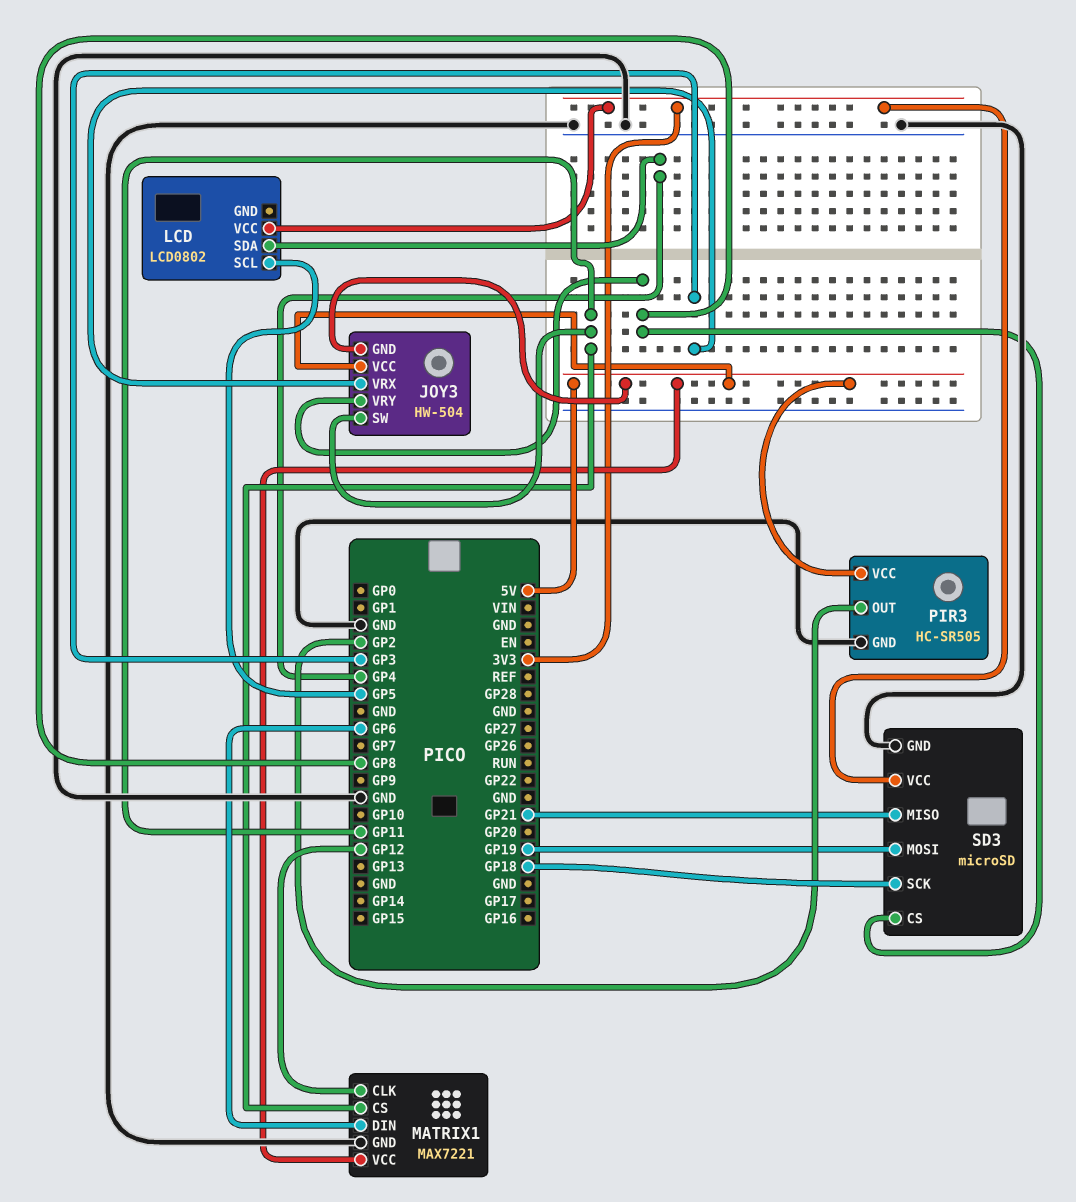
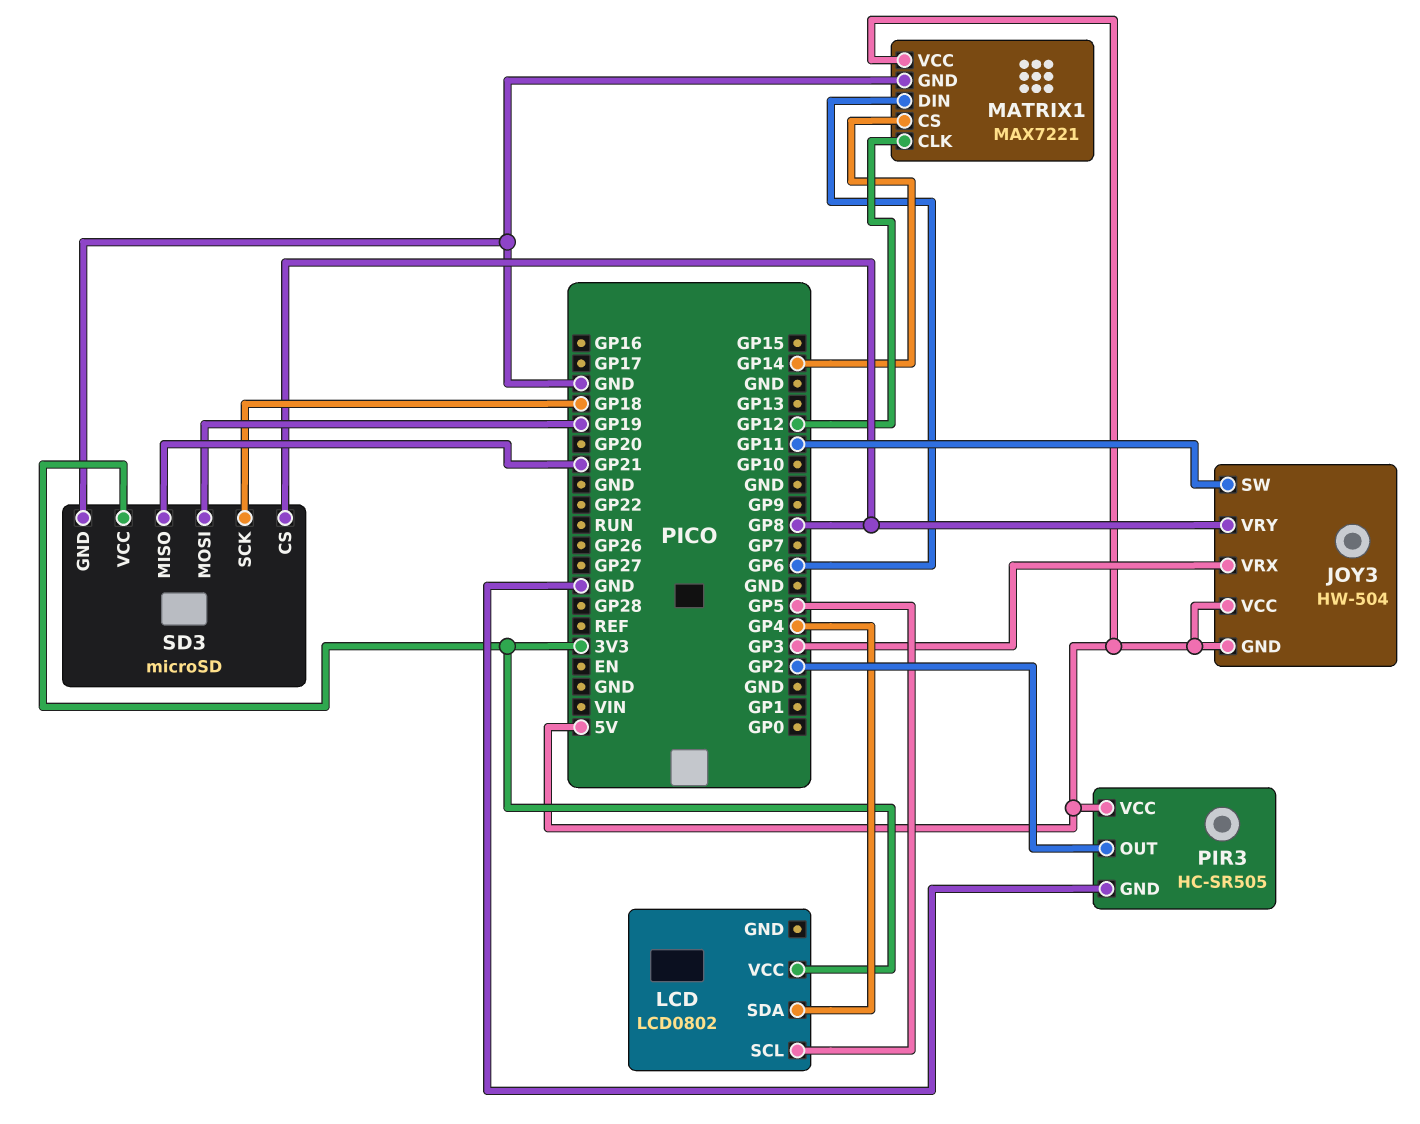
MATRIX1 pin CS: GP11 -> GP14

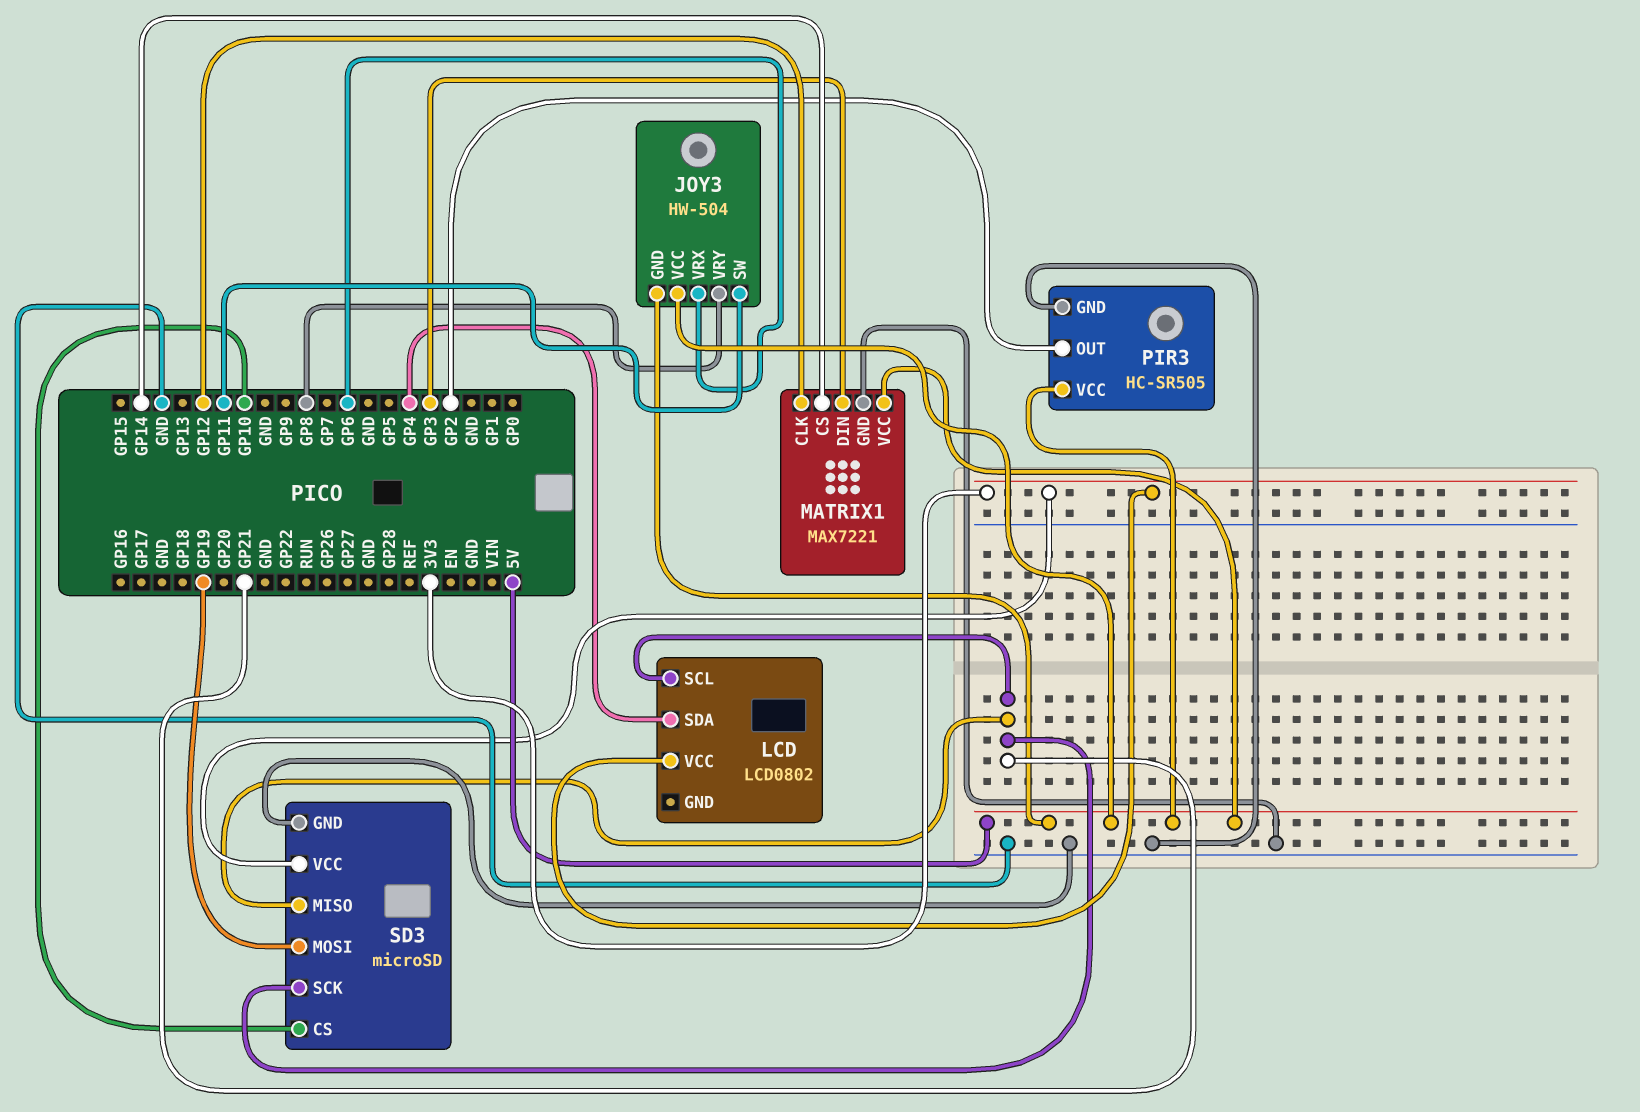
JOY3 pin VRX: GP3 -> GP6
LCD pin SCL: GP5 -> GP21
MATRIX1 pin DIN: GP6 -> GP3
SD3 pin CS: GP8 -> GP10
SD3 pin SCK: GP18 -> GP21

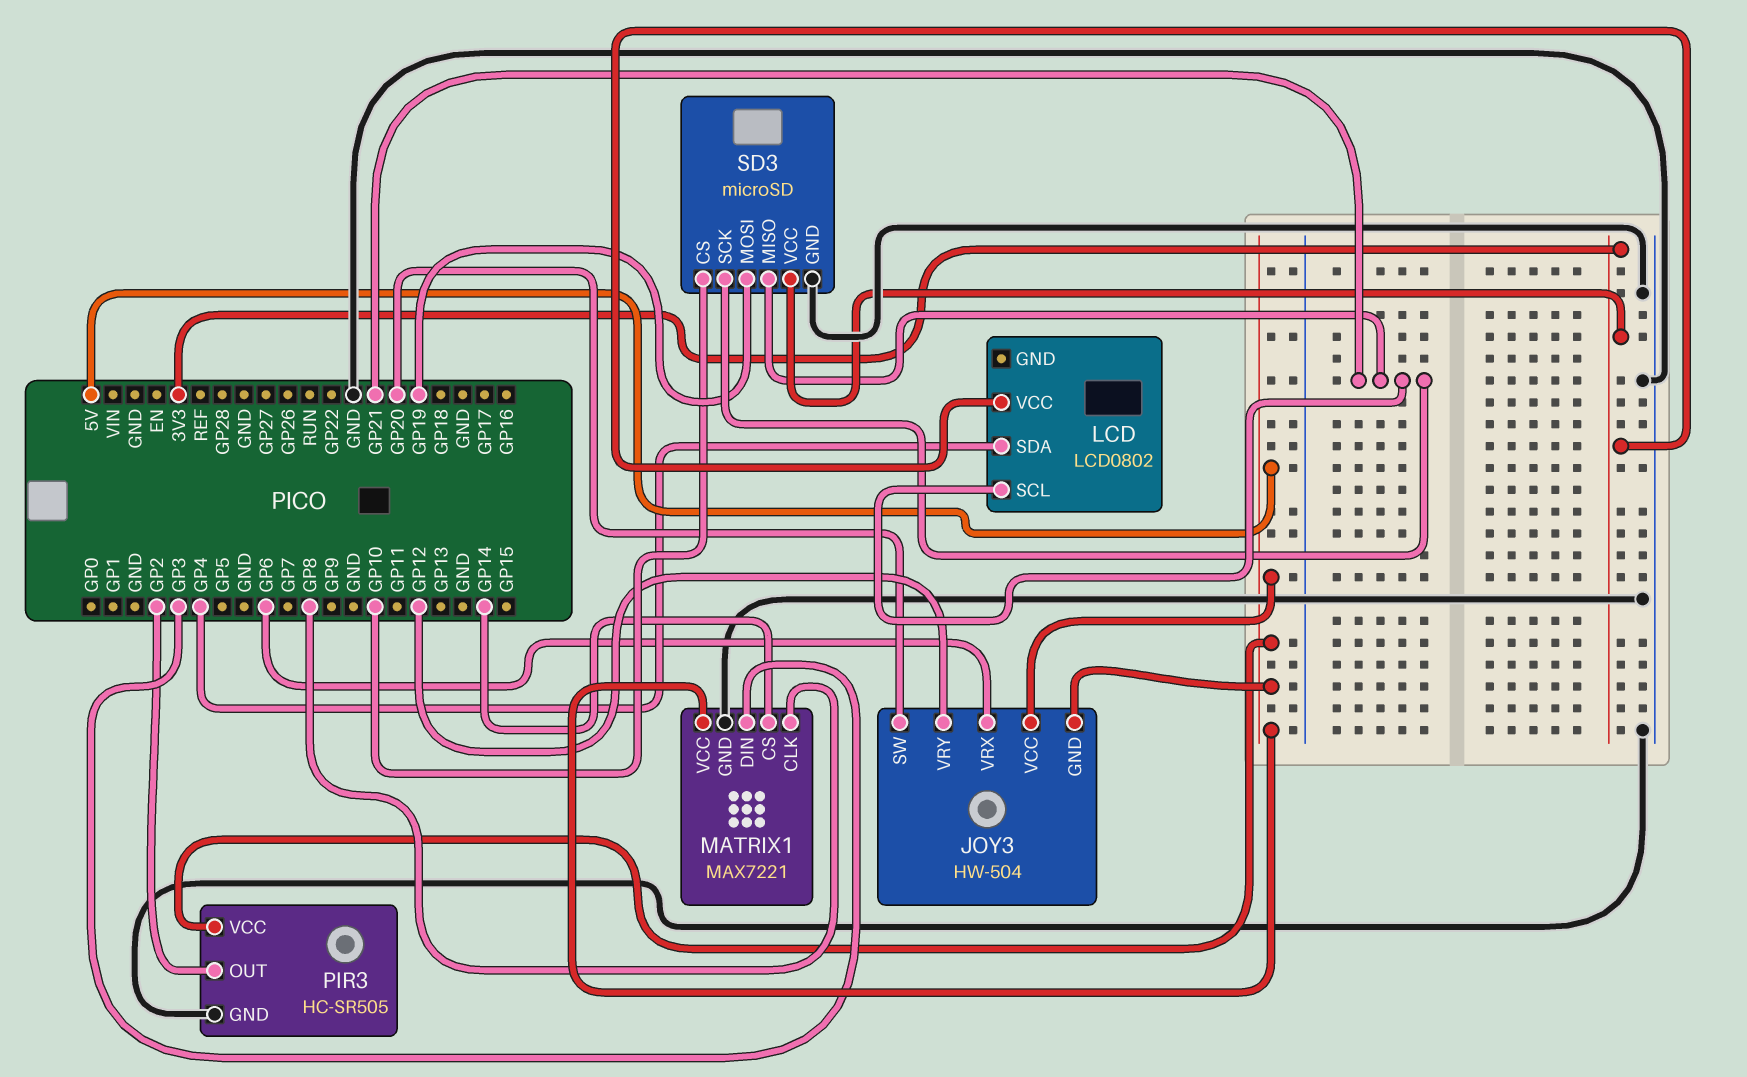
JOY3 pin SW: GP11 -> GP20
JOY3 pin VRY: GP8 -> GP12
MATRIX1 pin CLK: GP12 -> GP8

